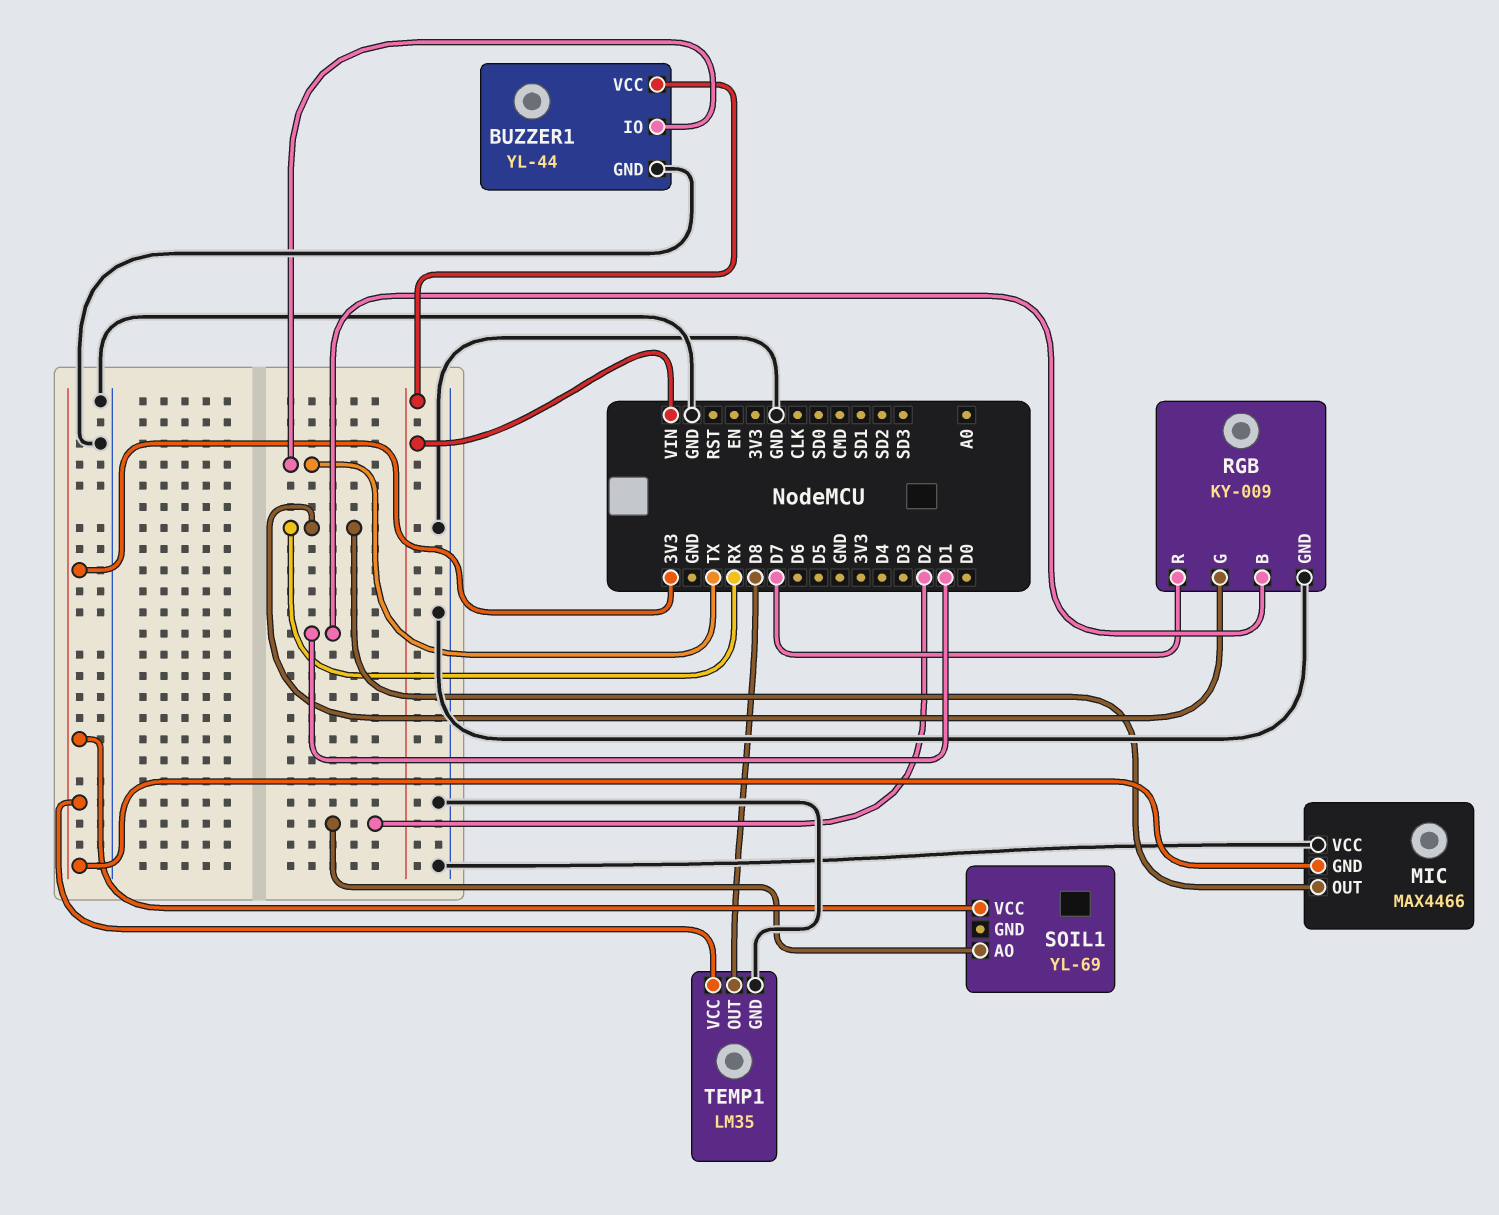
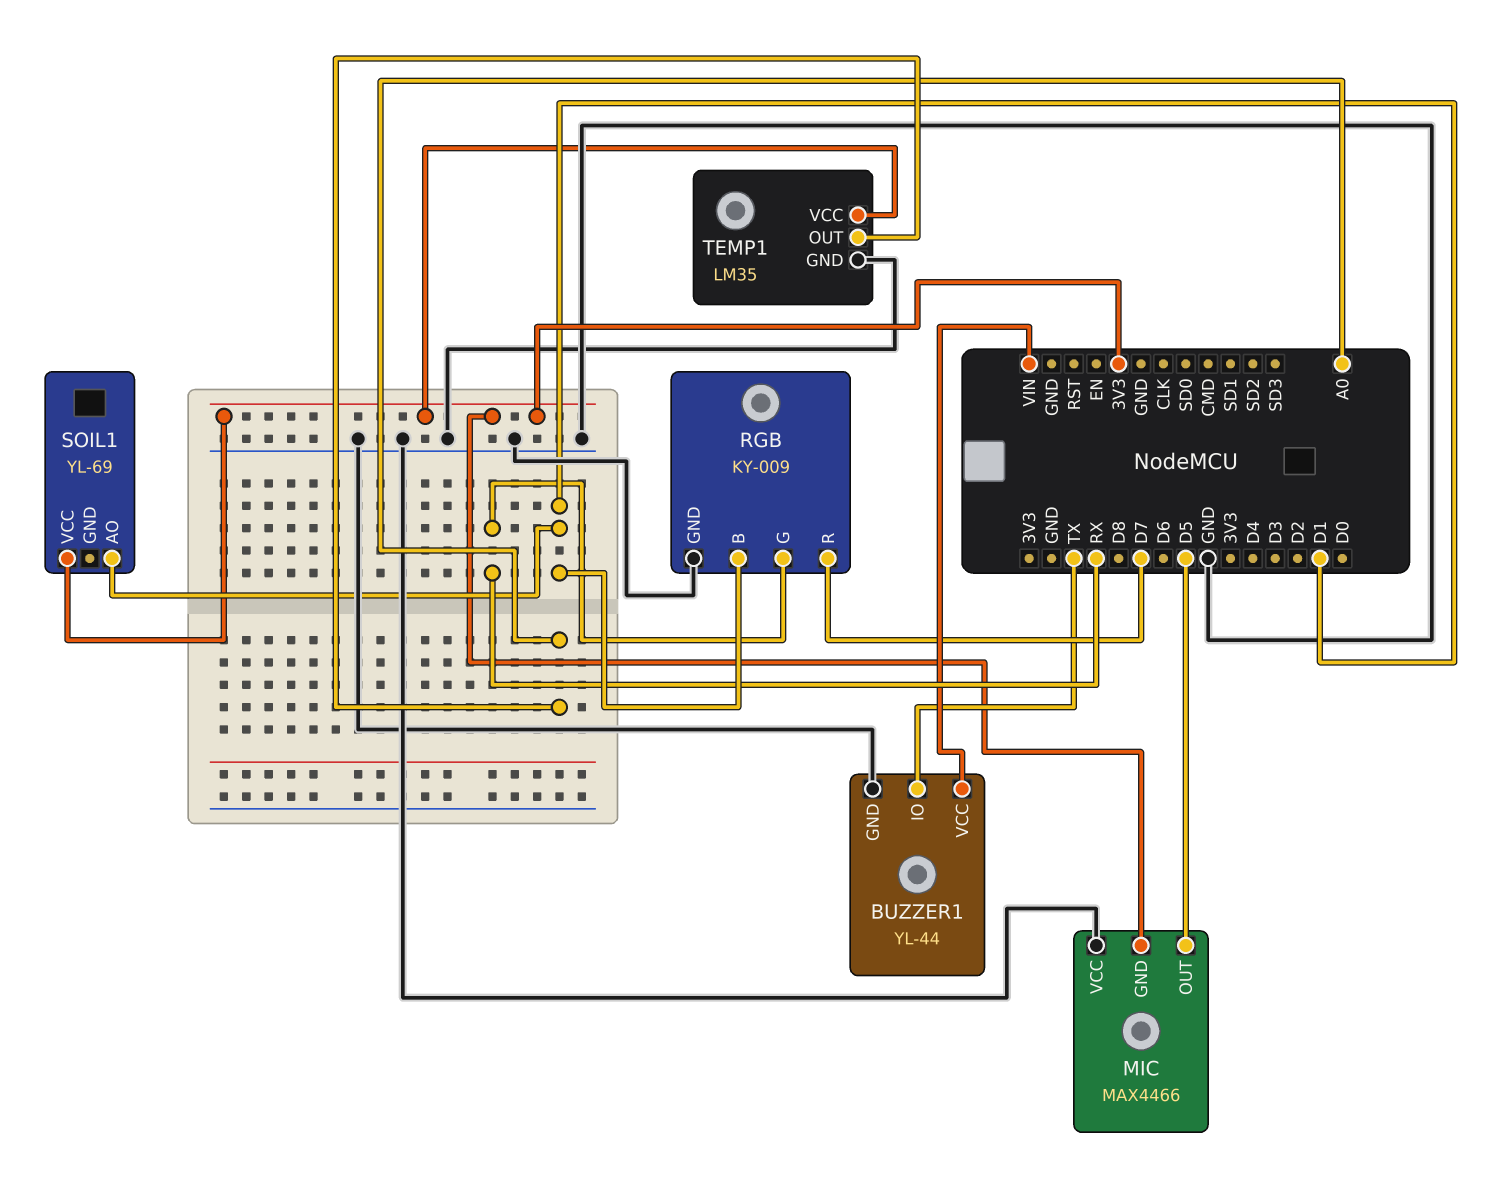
MIC pin OUT: RX -> D5
SOIL1 pin AO: D2 -> D1
TEMP1 pin OUT: D8 -> A0

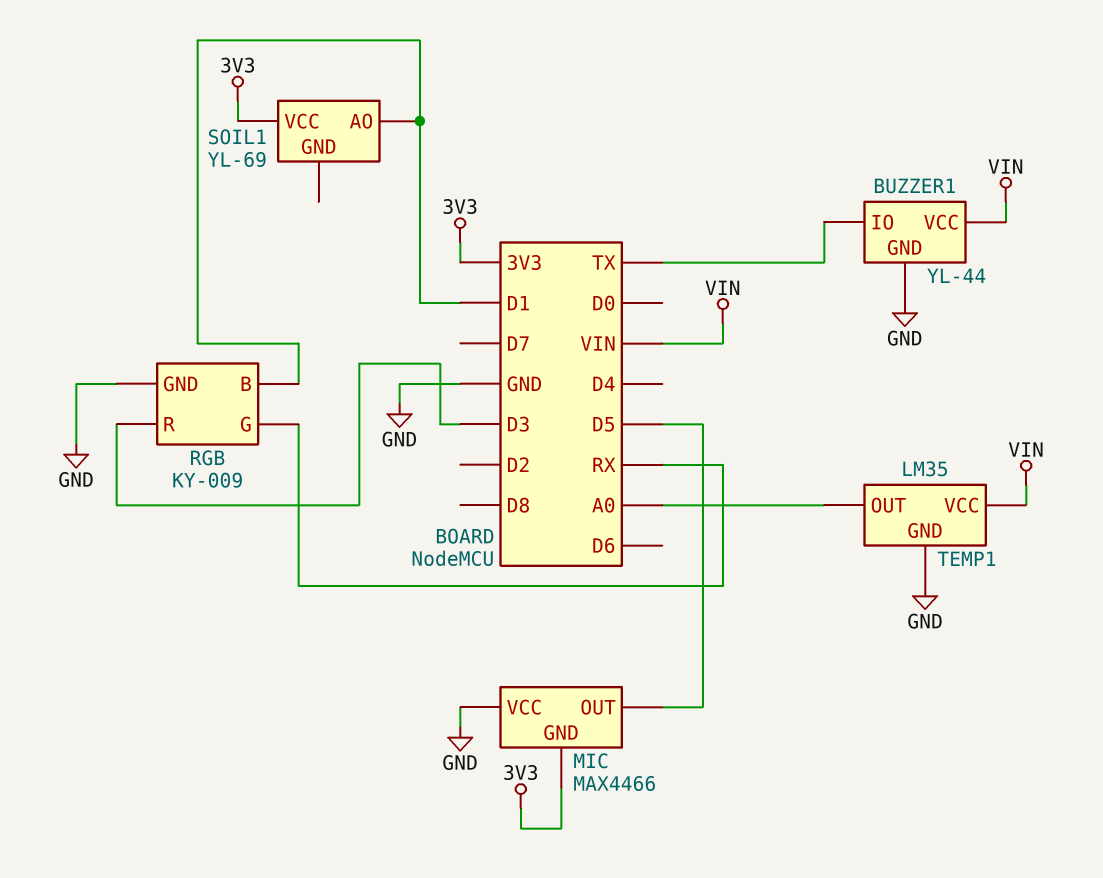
RGB pin R: D7 -> D3
TEMP1 pin VCC: 3V3 -> VIN

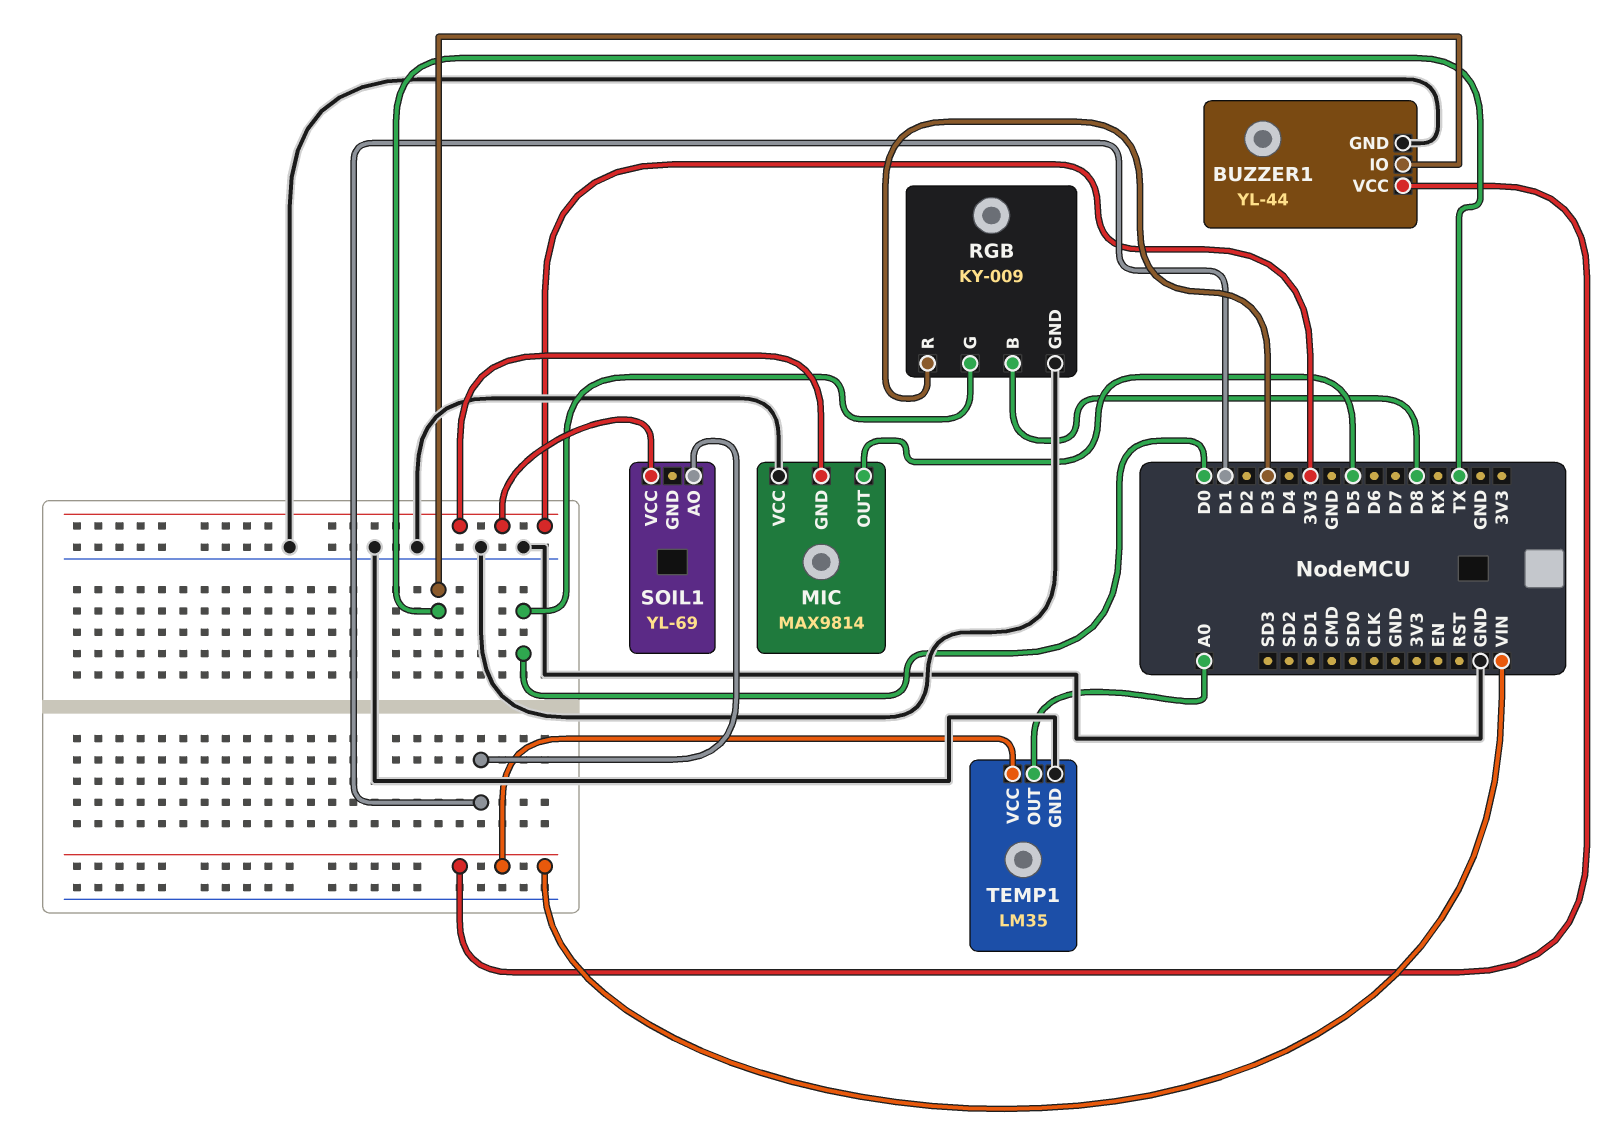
MIC: MAX4466 -> MAX9814
RGB pin B: D1 -> D8
RGB pin G: RX -> D0

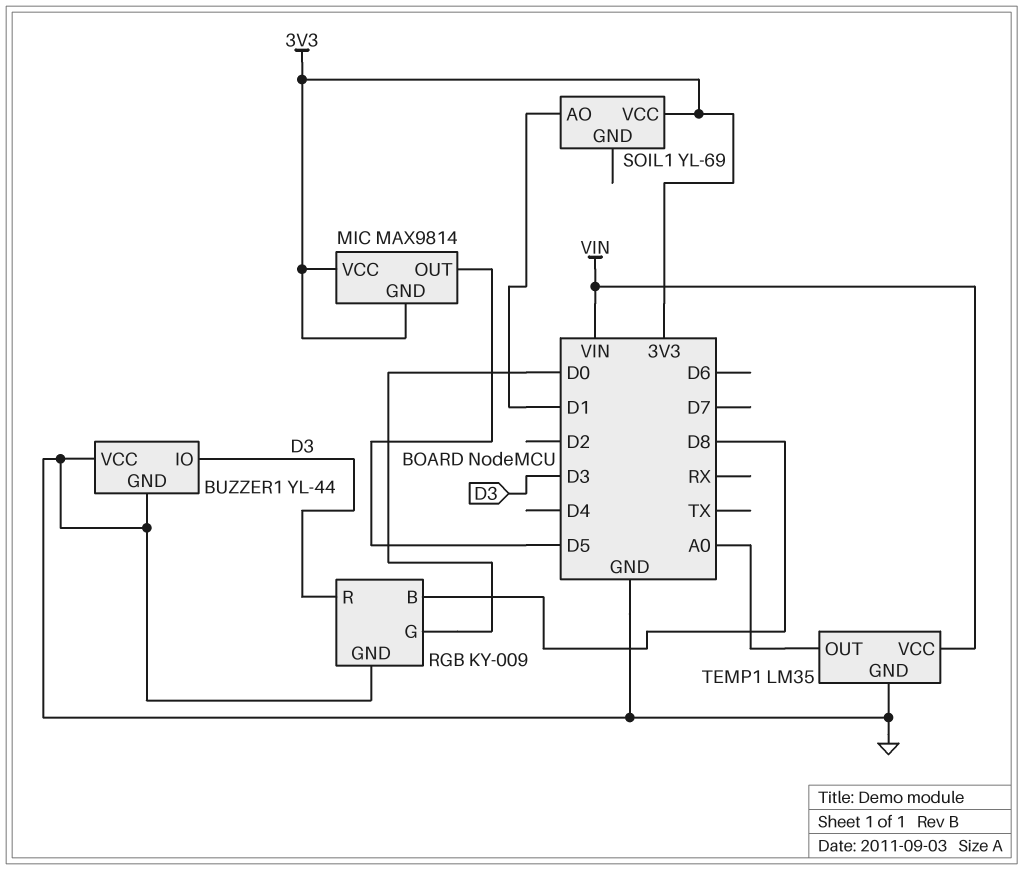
BUZZER1 pin IO: TX -> D3
BUZZER1 pin VCC: VIN -> GND
MIC pin VCC: GND -> 3V3

